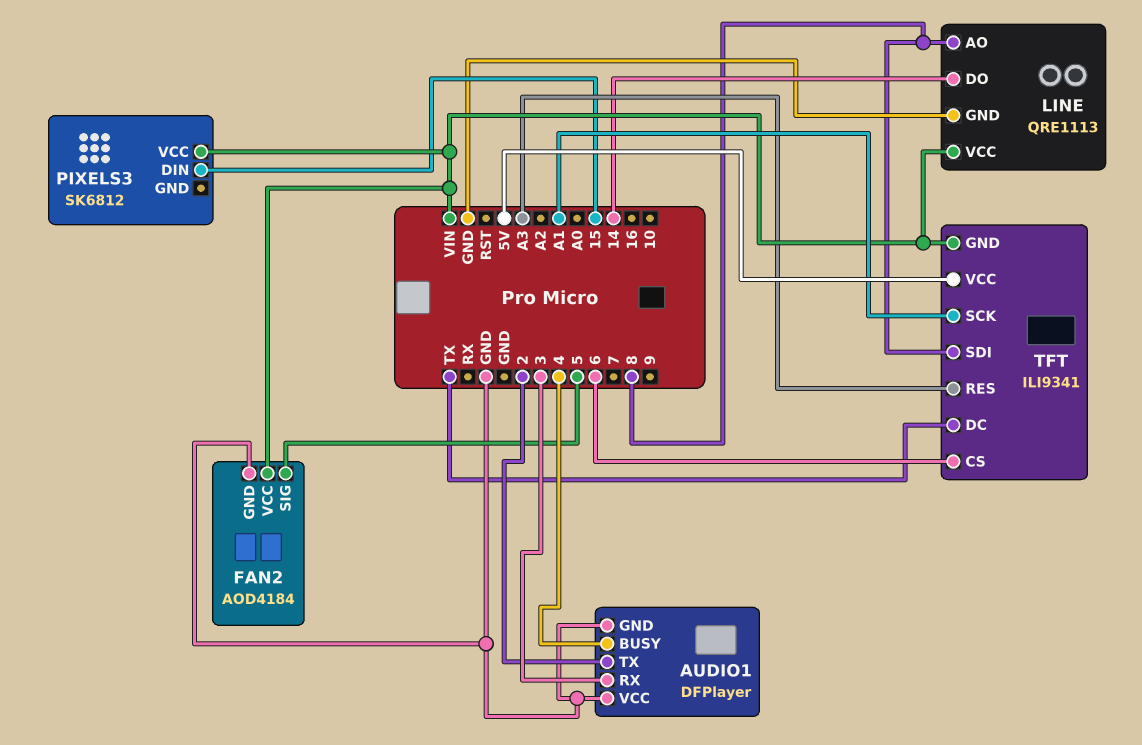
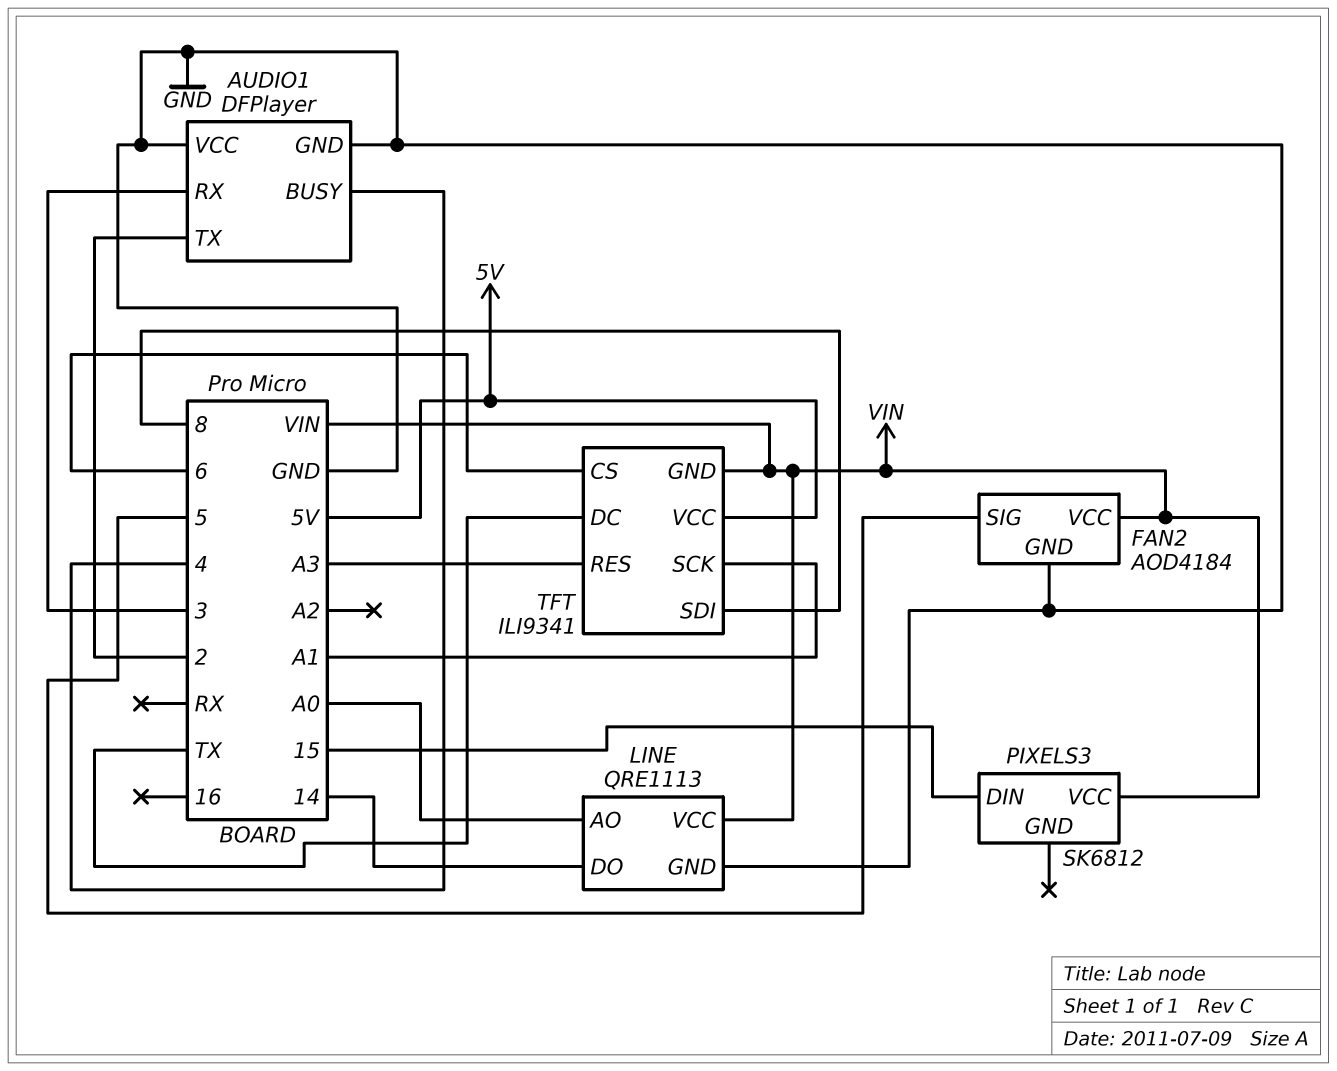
LINE pin AO: 8 -> A0

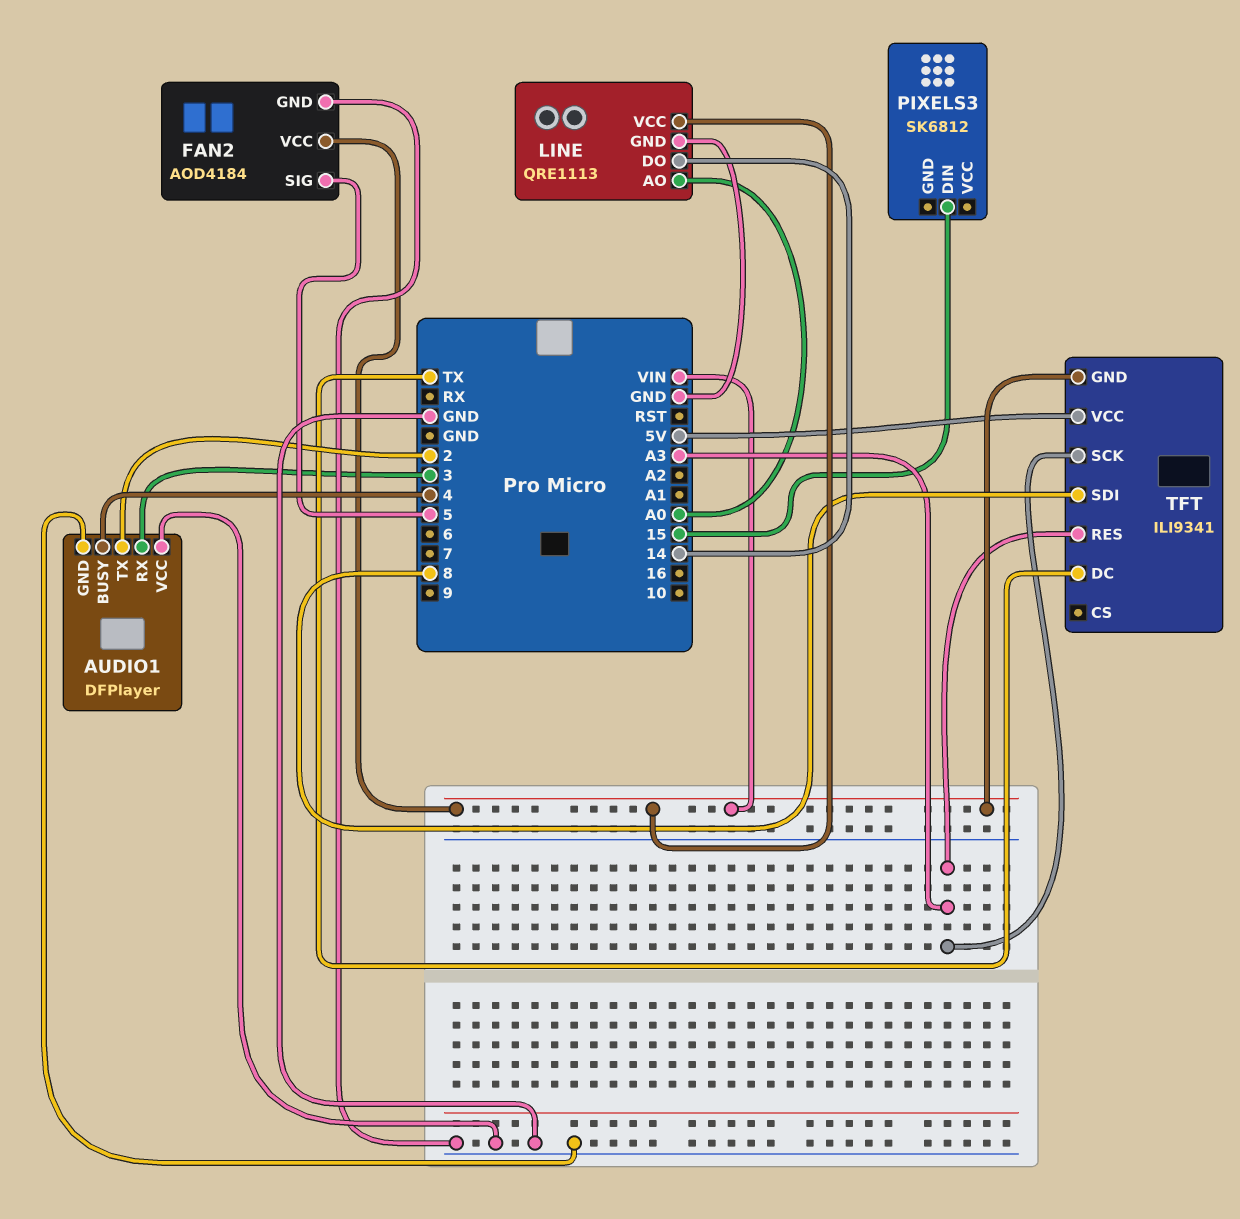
PIXELS3 pin VCC: VIN -> none
TFT pin CS: 6 -> none
TFT pin SCK: A1 -> A3

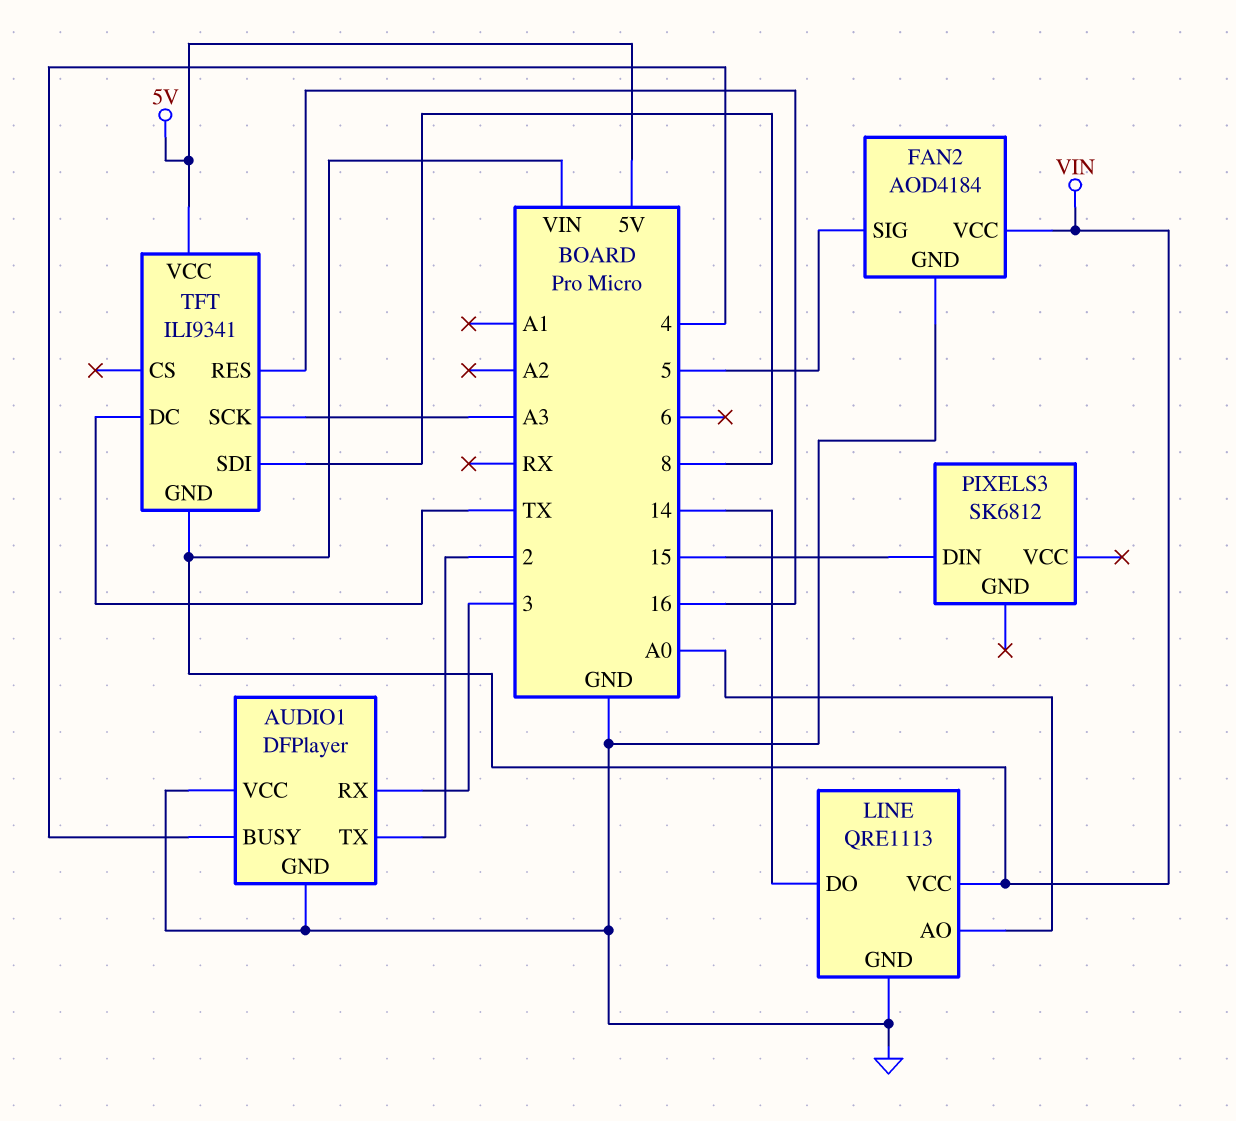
TFT pin RES: A3 -> 16

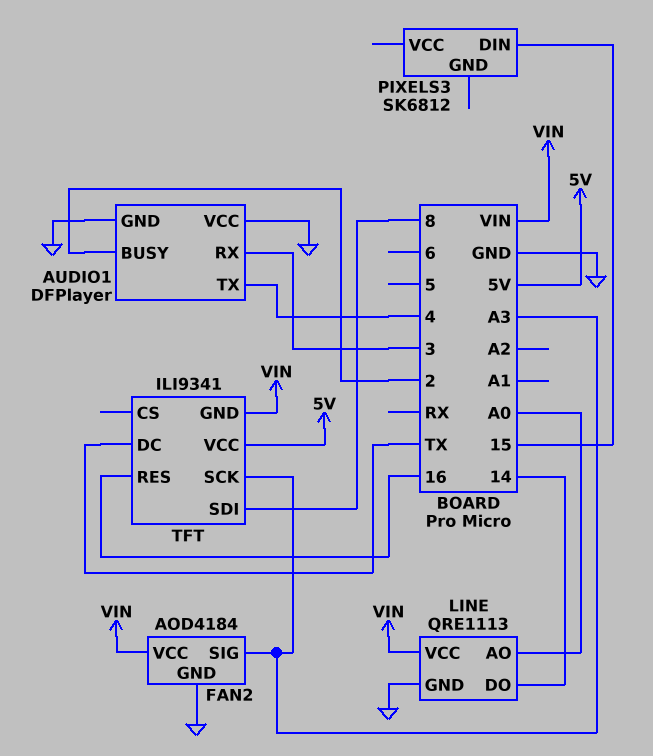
AUDIO1 pin BUSY: 4 -> 2
AUDIO1 pin TX: 2 -> 4
FAN2 pin SIG: 5 -> A3

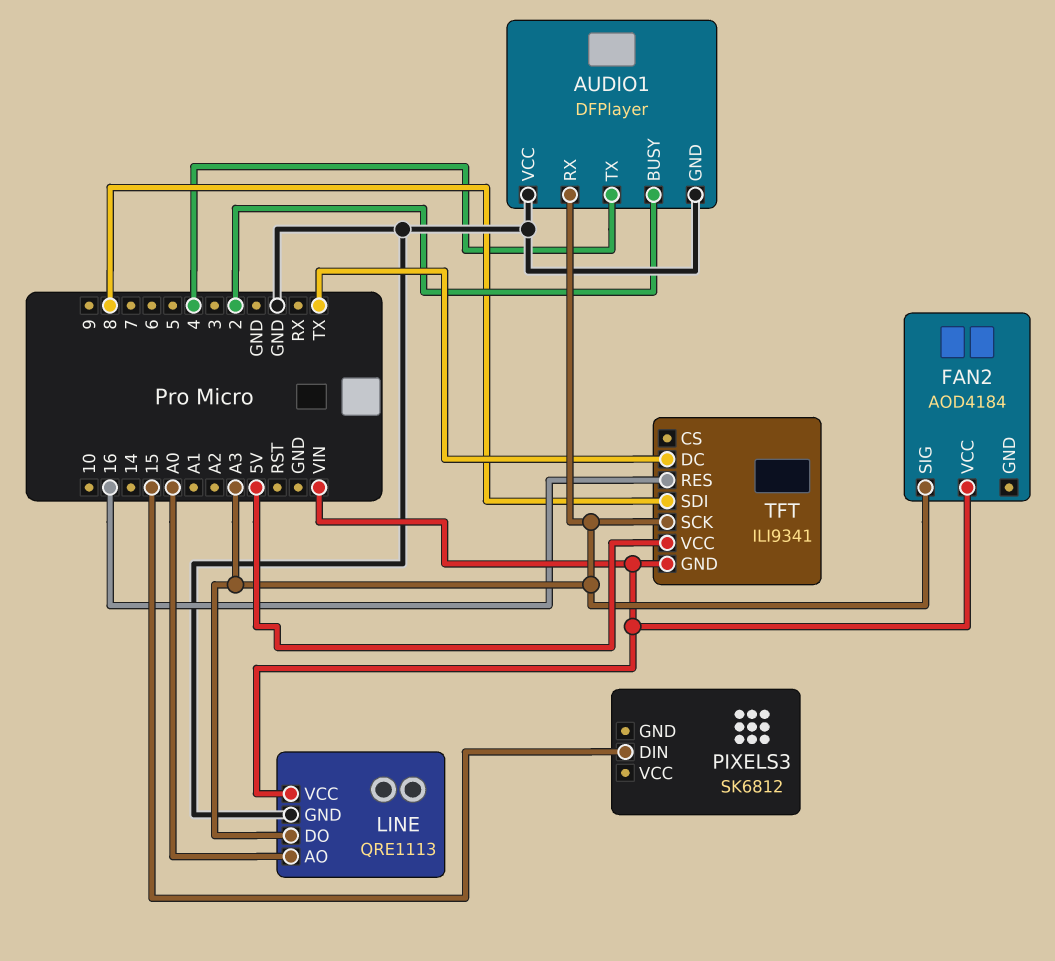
AUDIO1 pin RX: 3 -> A3
FAN2 pin GND: GND -> none
LINE pin DO: 14 -> A3

